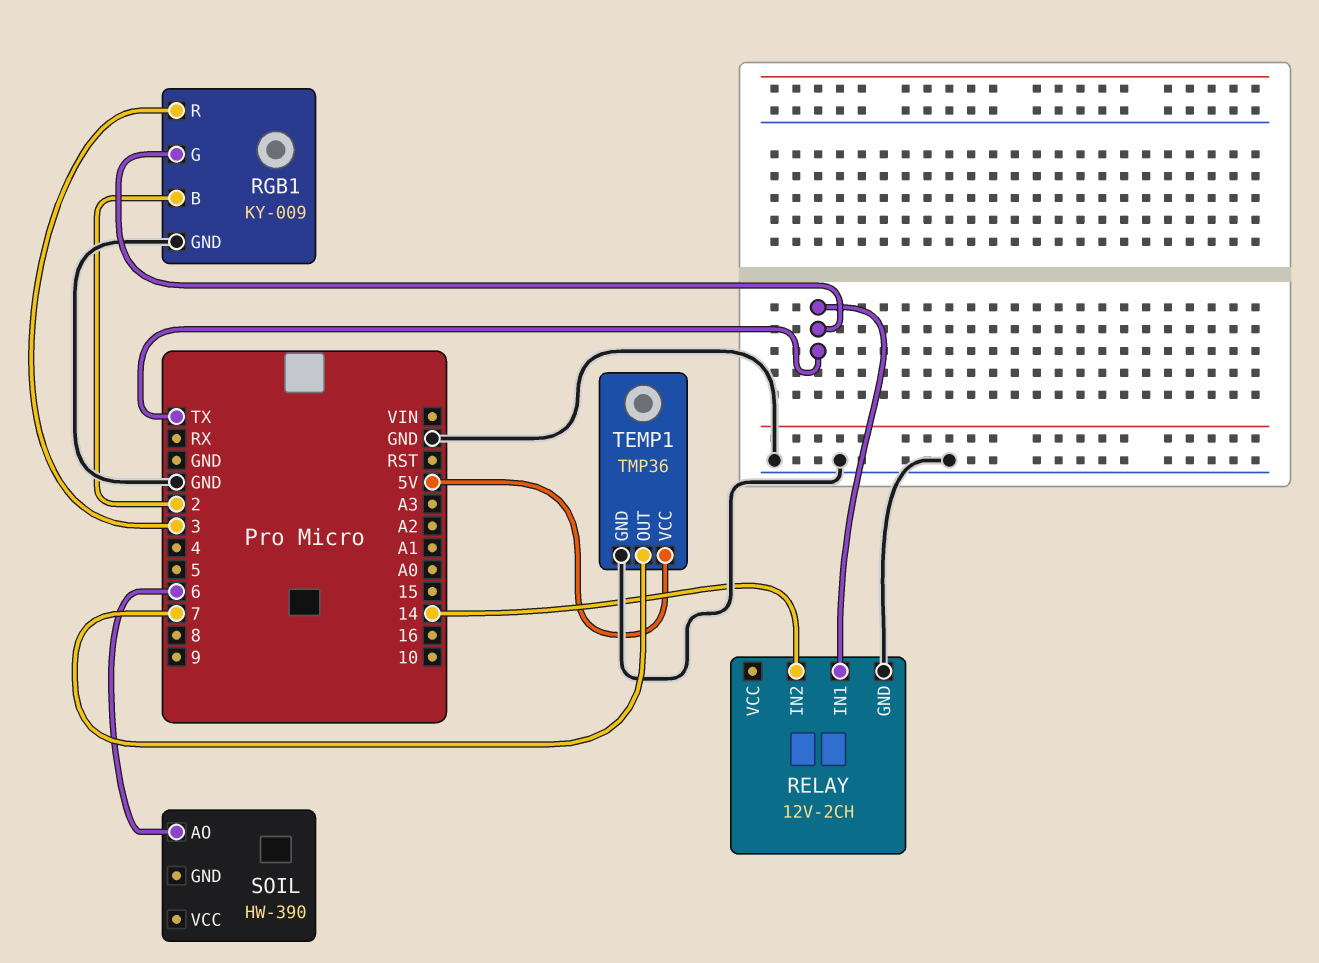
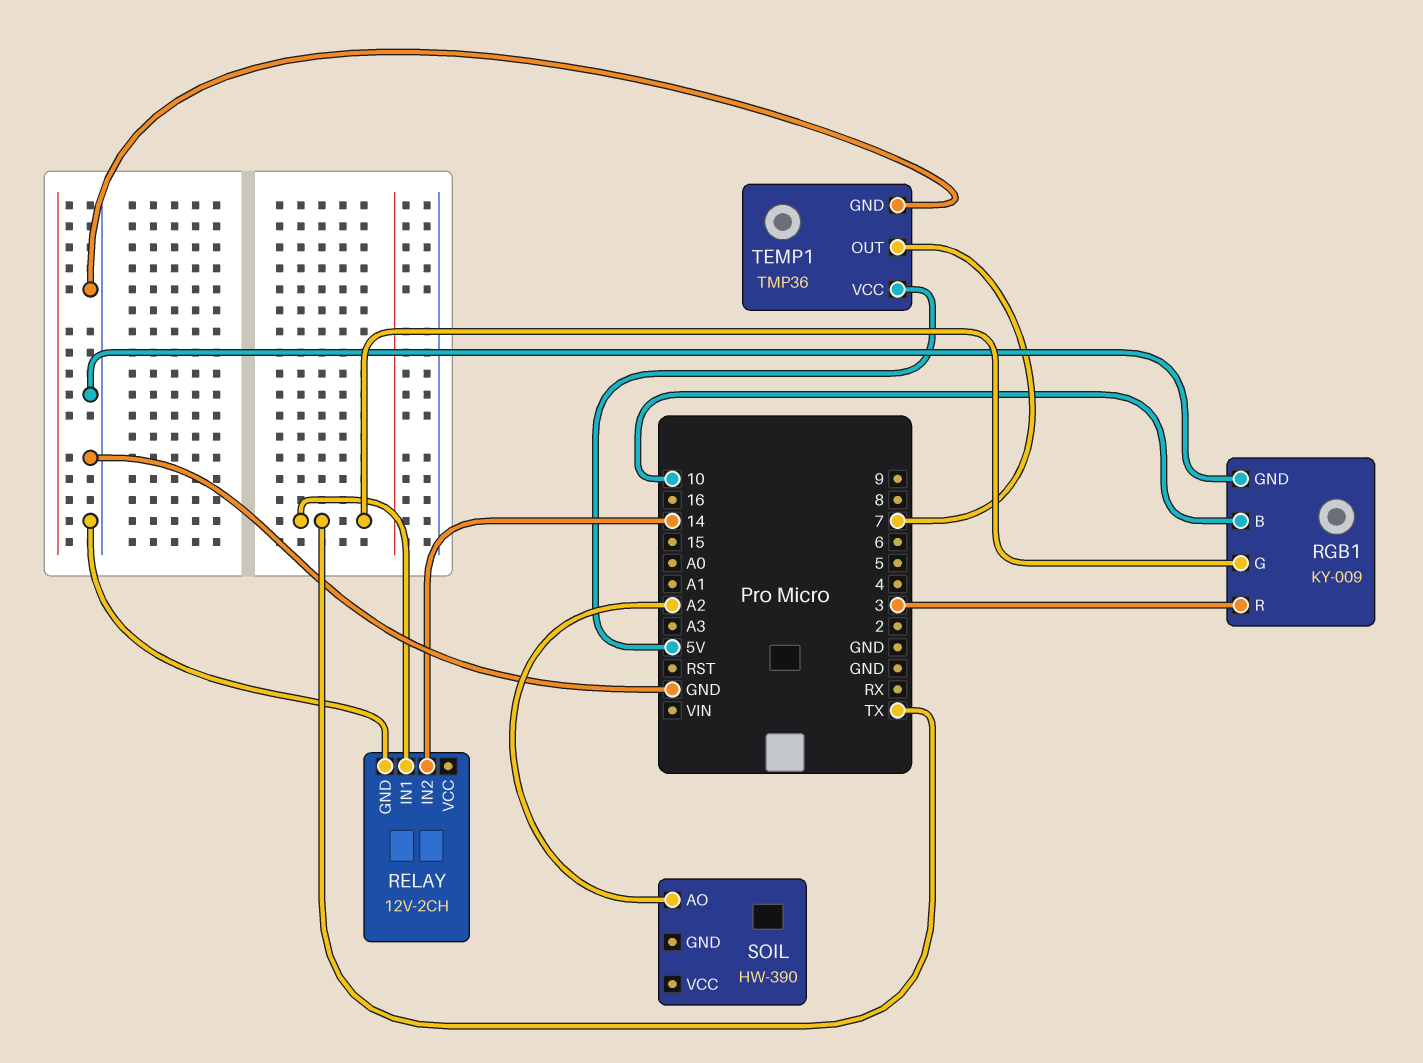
RGB1 pin B: 2 -> 10
SOIL pin AO: 6 -> A2

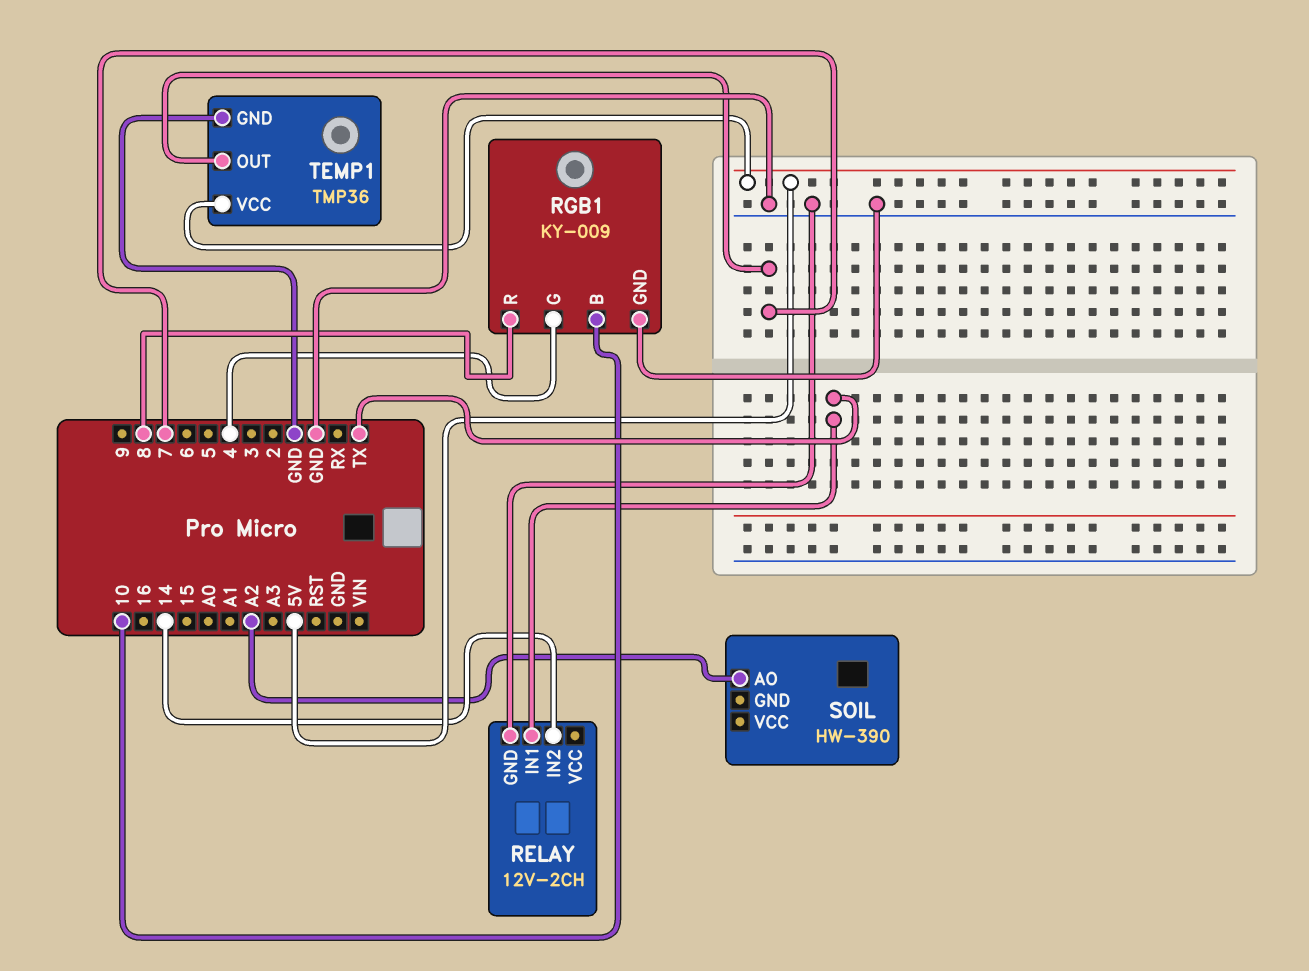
RGB1 pin G: TX -> 4
RGB1 pin R: 3 -> 8

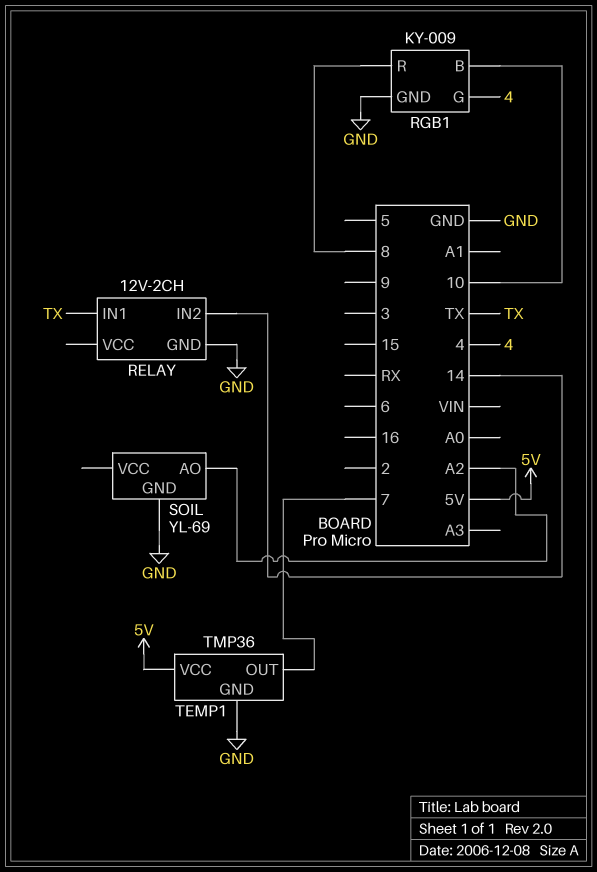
SOIL: HW-390 -> YL-69
SOIL pin GND: none -> GND

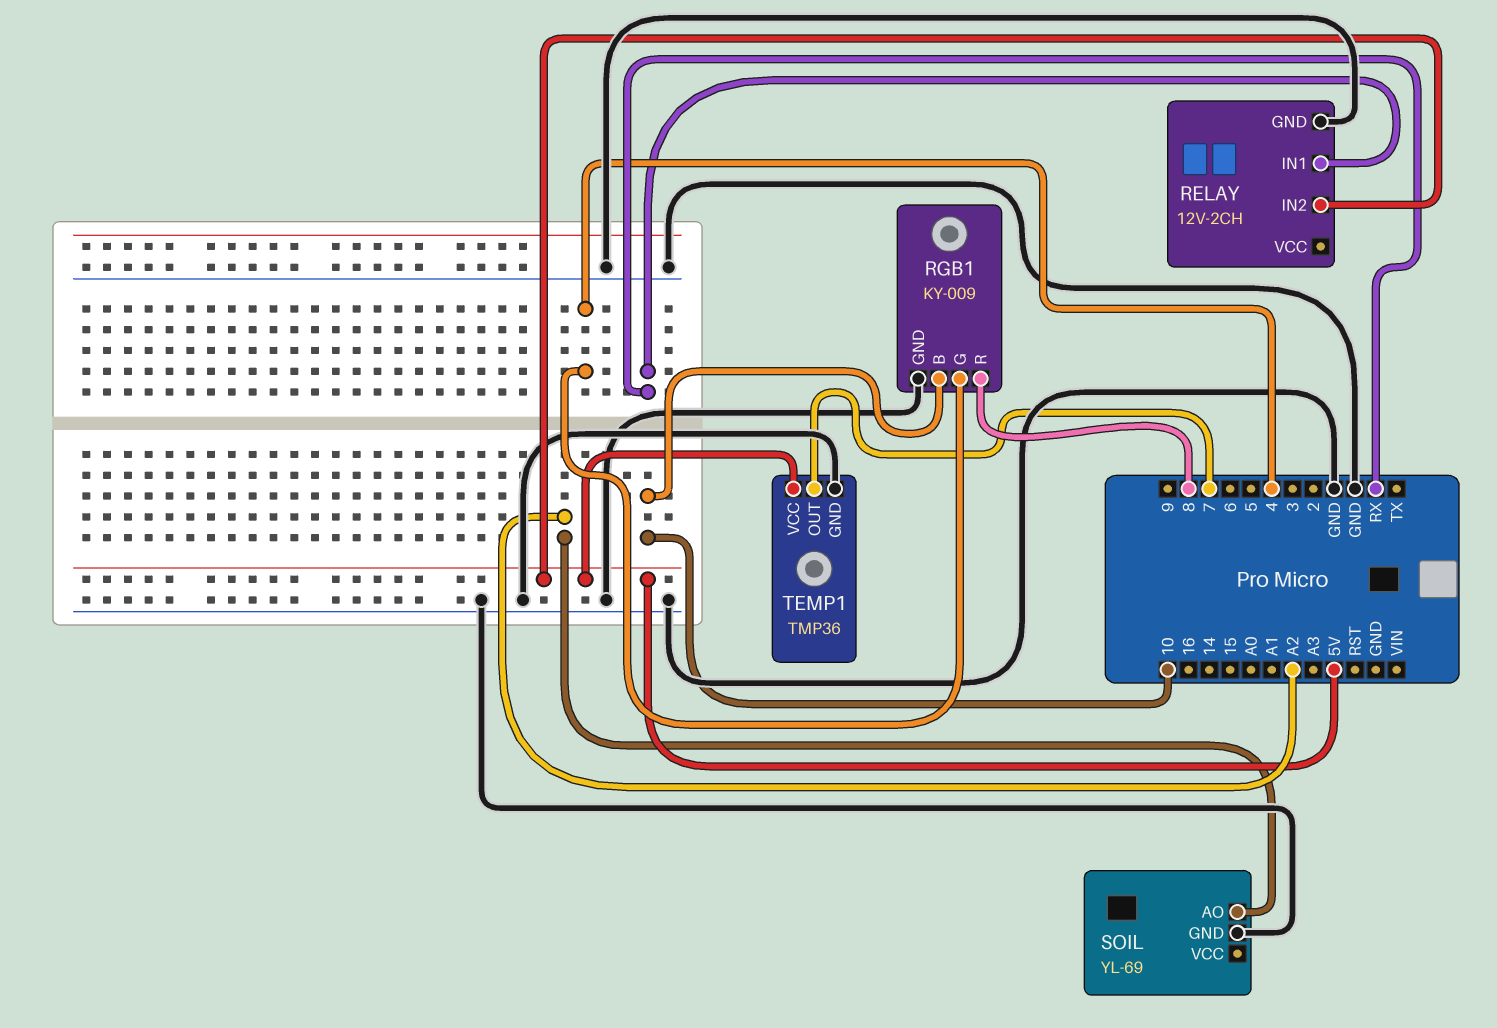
RELAY pin IN1: TX -> RX
RELAY pin IN2: 14 -> 5V

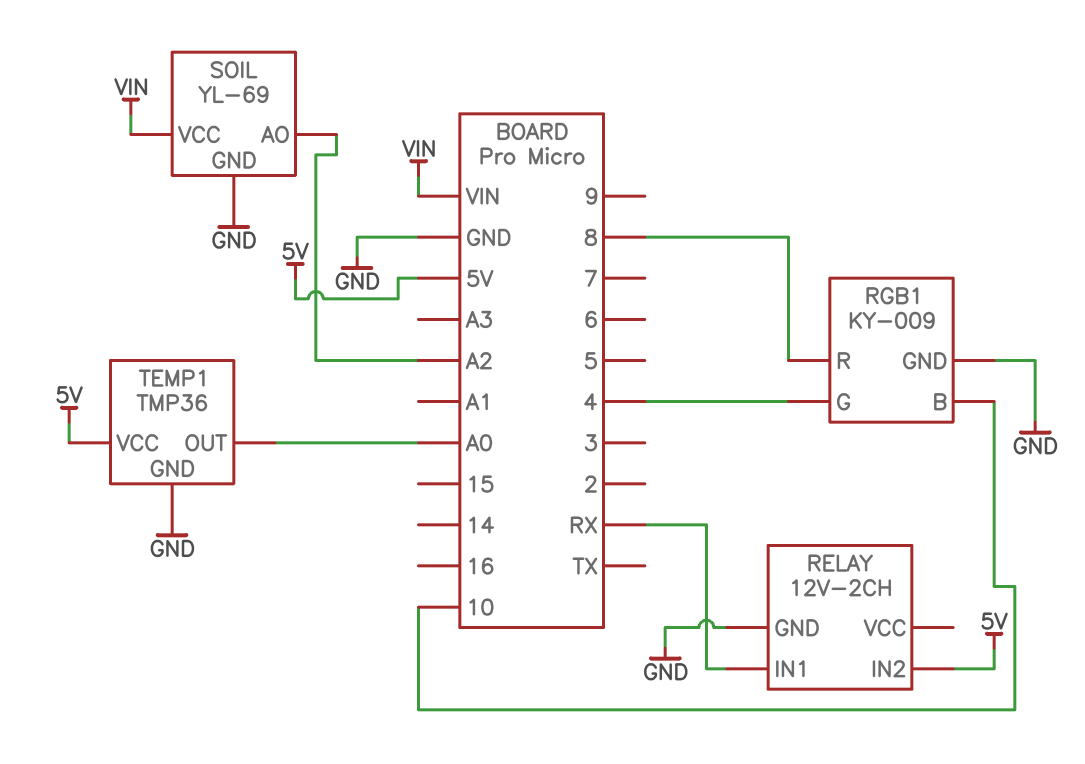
SOIL pin VCC: none -> VIN
TEMP1 pin OUT: 7 -> A0

